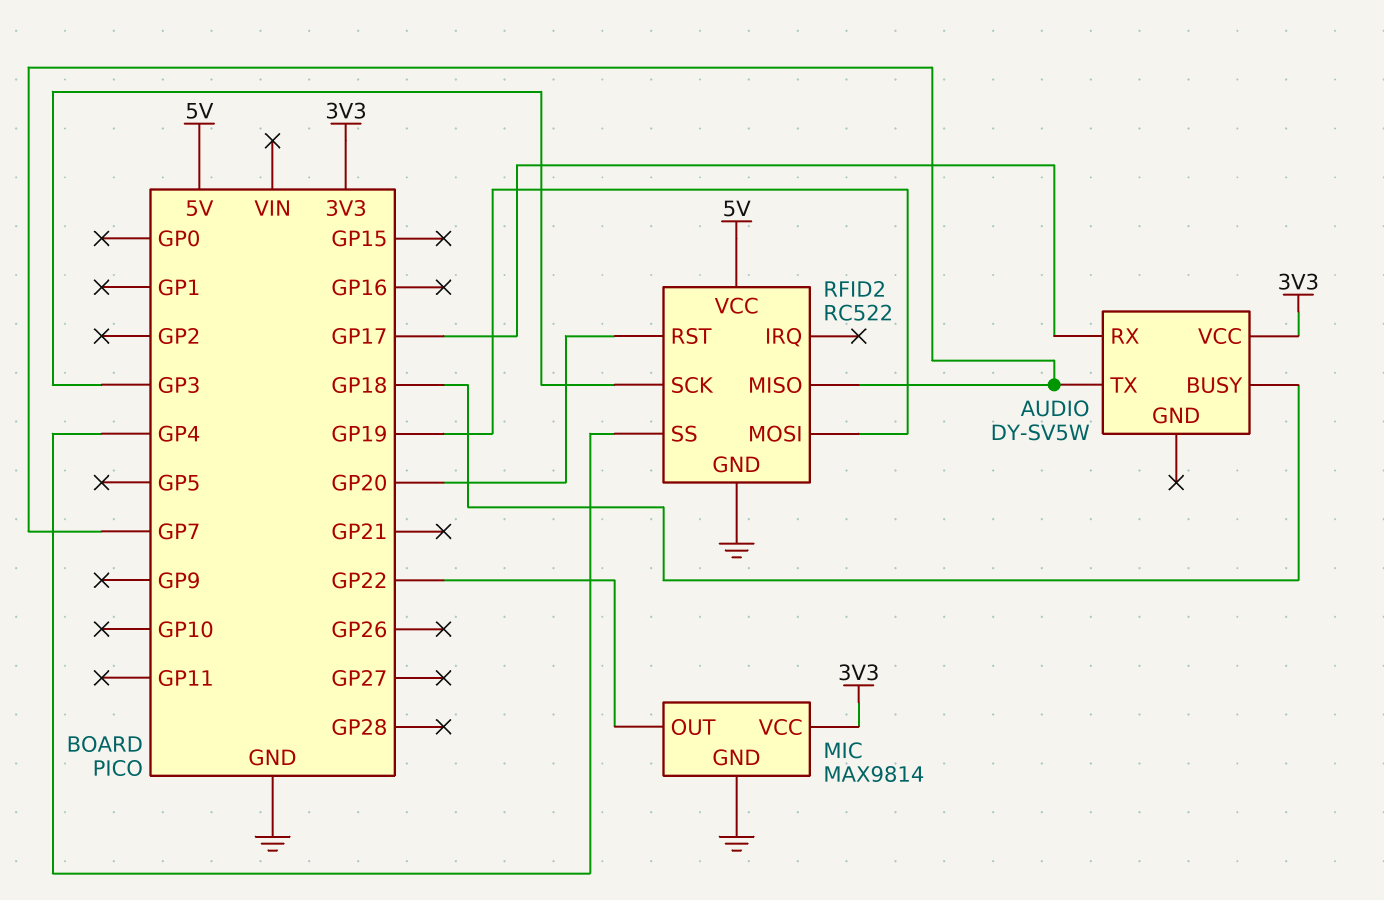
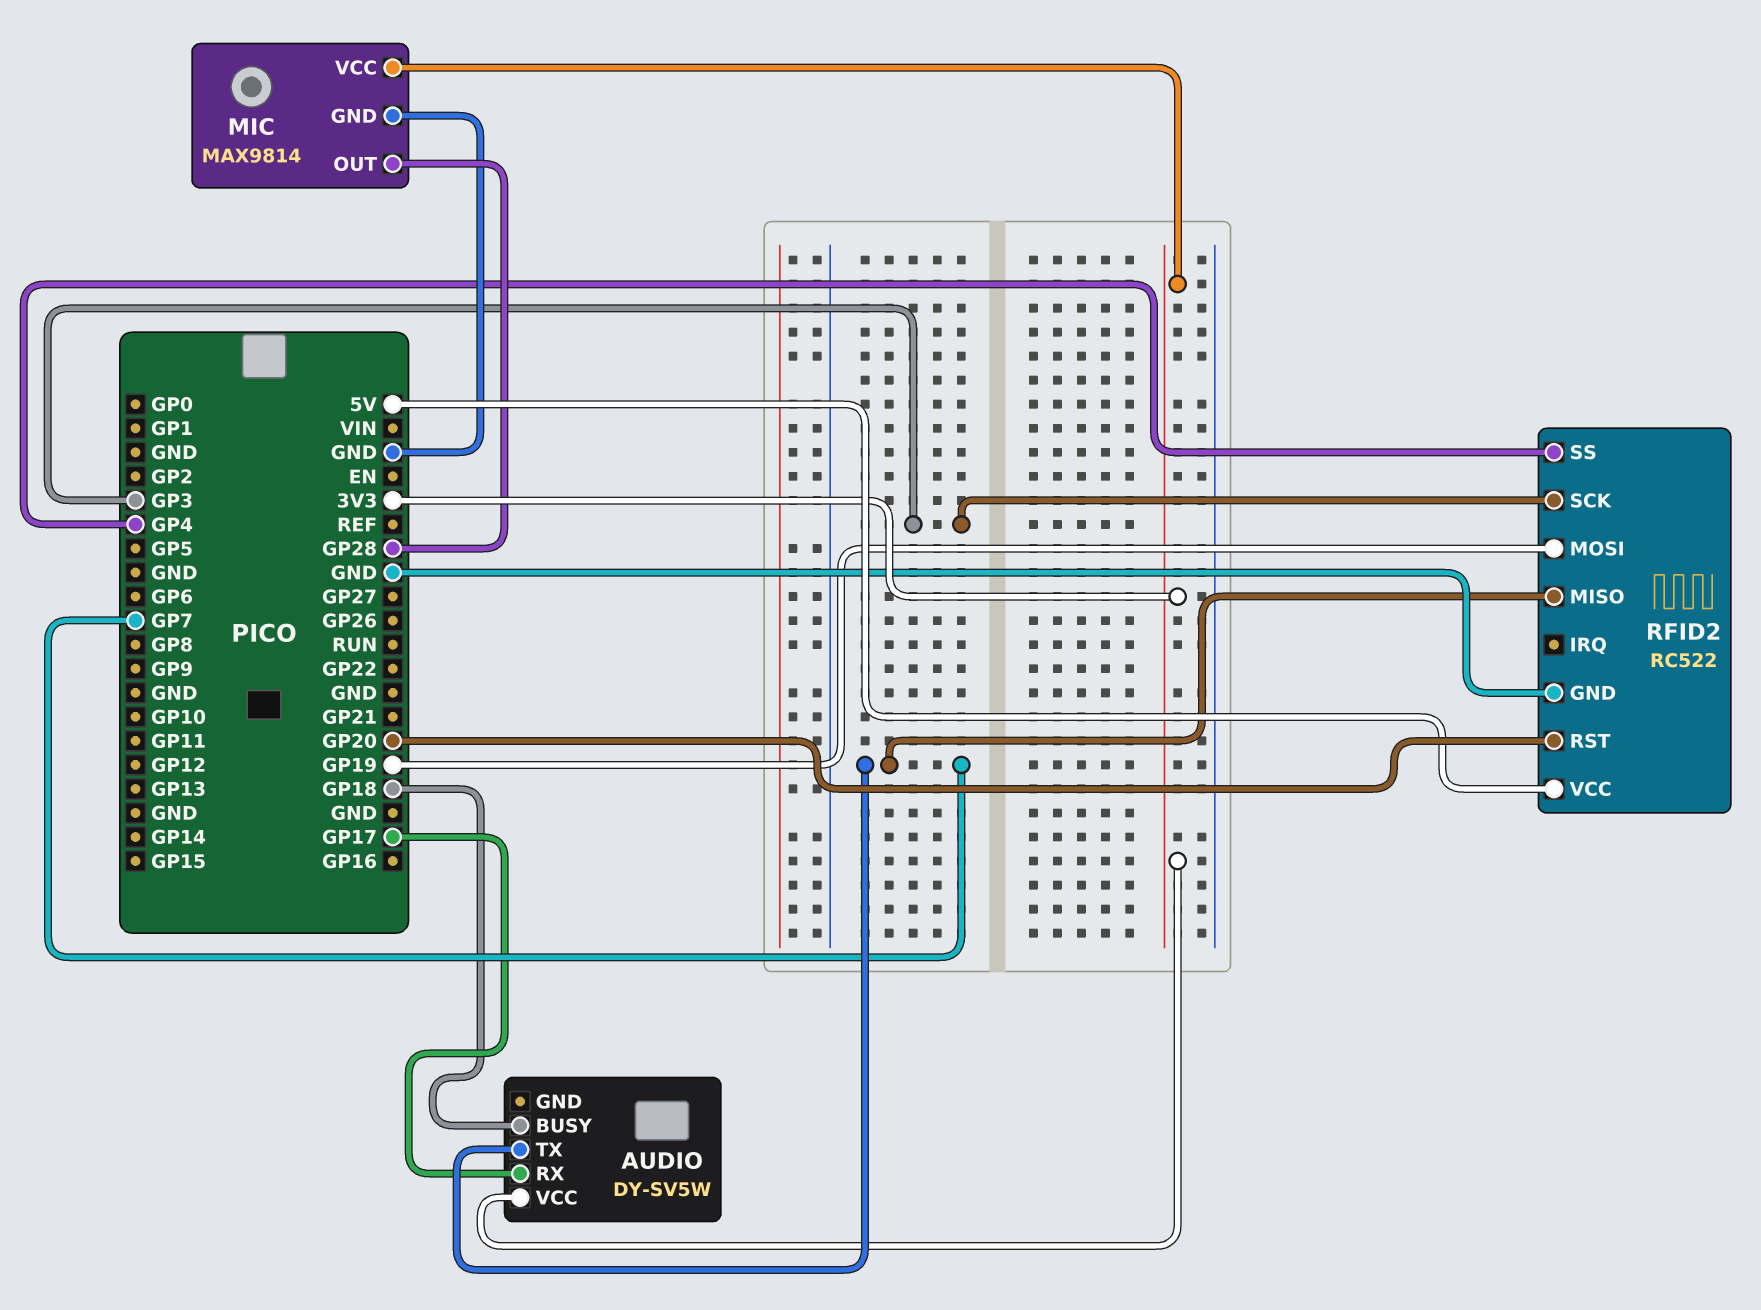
MIC pin OUT: GP22 -> GP28

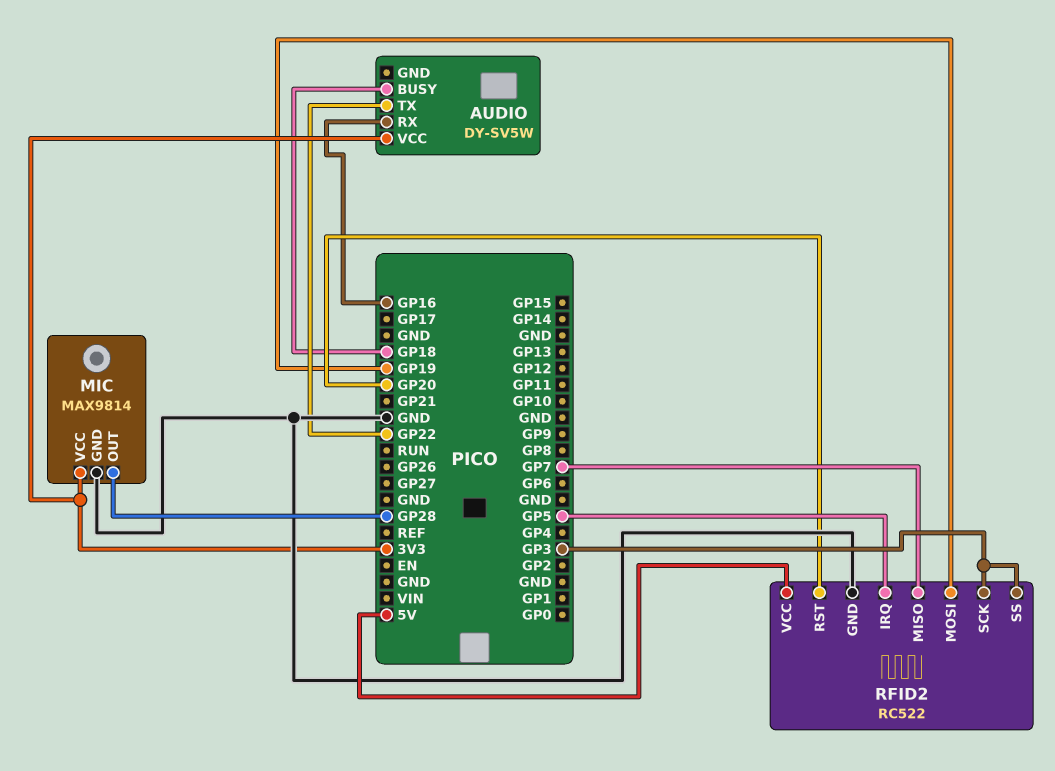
AUDIO pin RX: GP17 -> GP16
AUDIO pin TX: GP7 -> GP22
RFID2 pin IRQ: none -> GP5
RFID2 pin SS: GP4 -> GP3

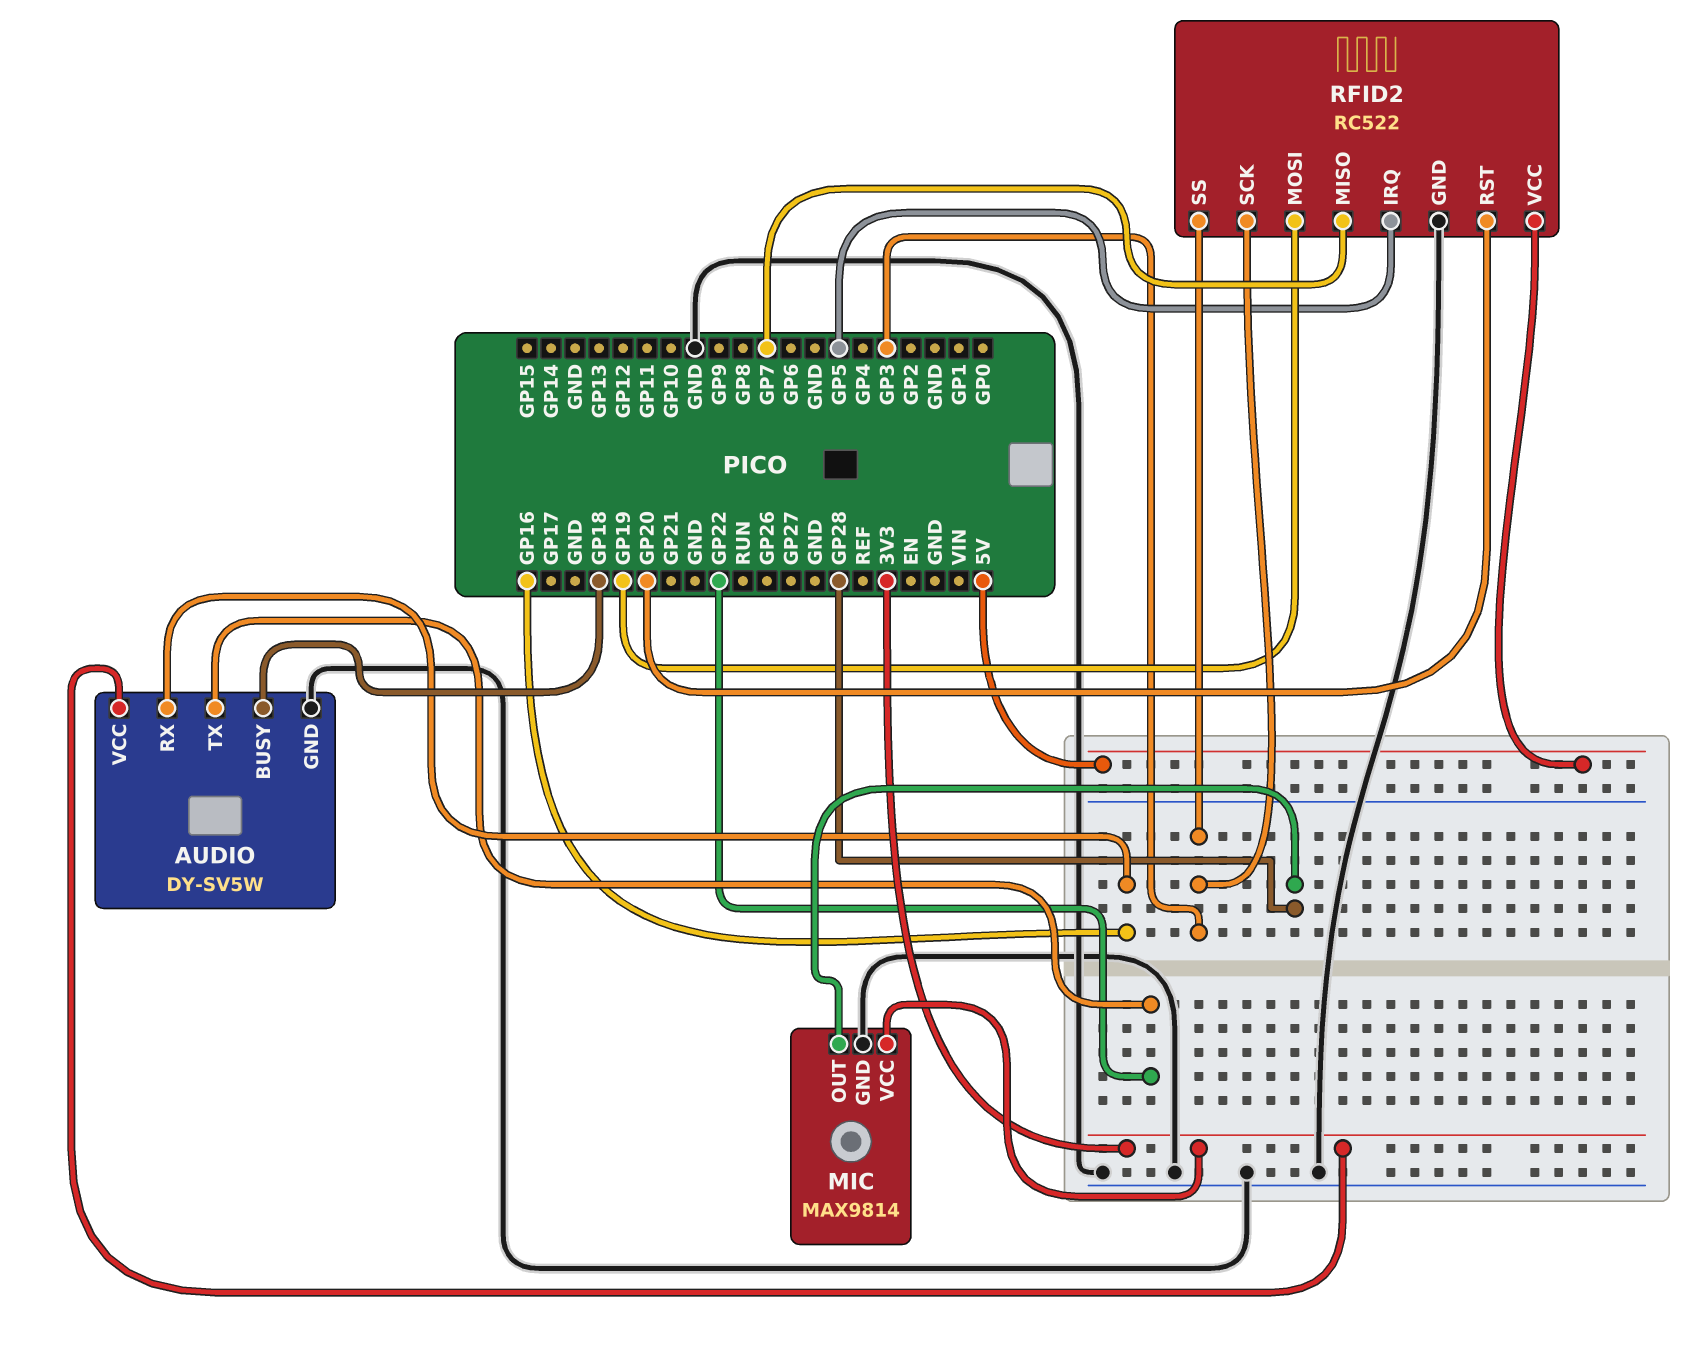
AUDIO pin GND: none -> GND

